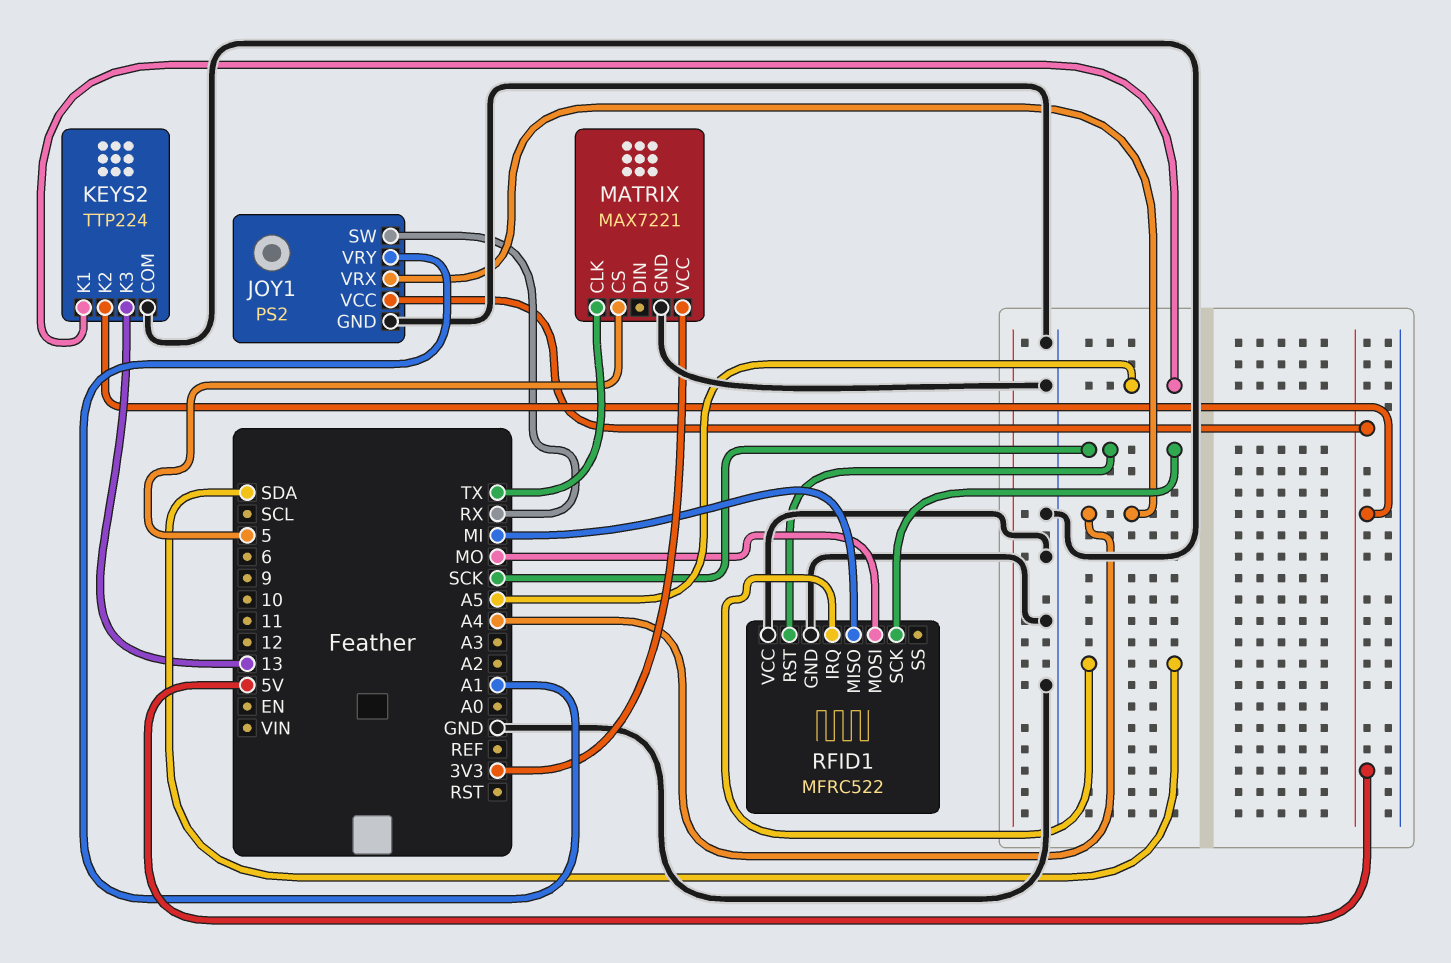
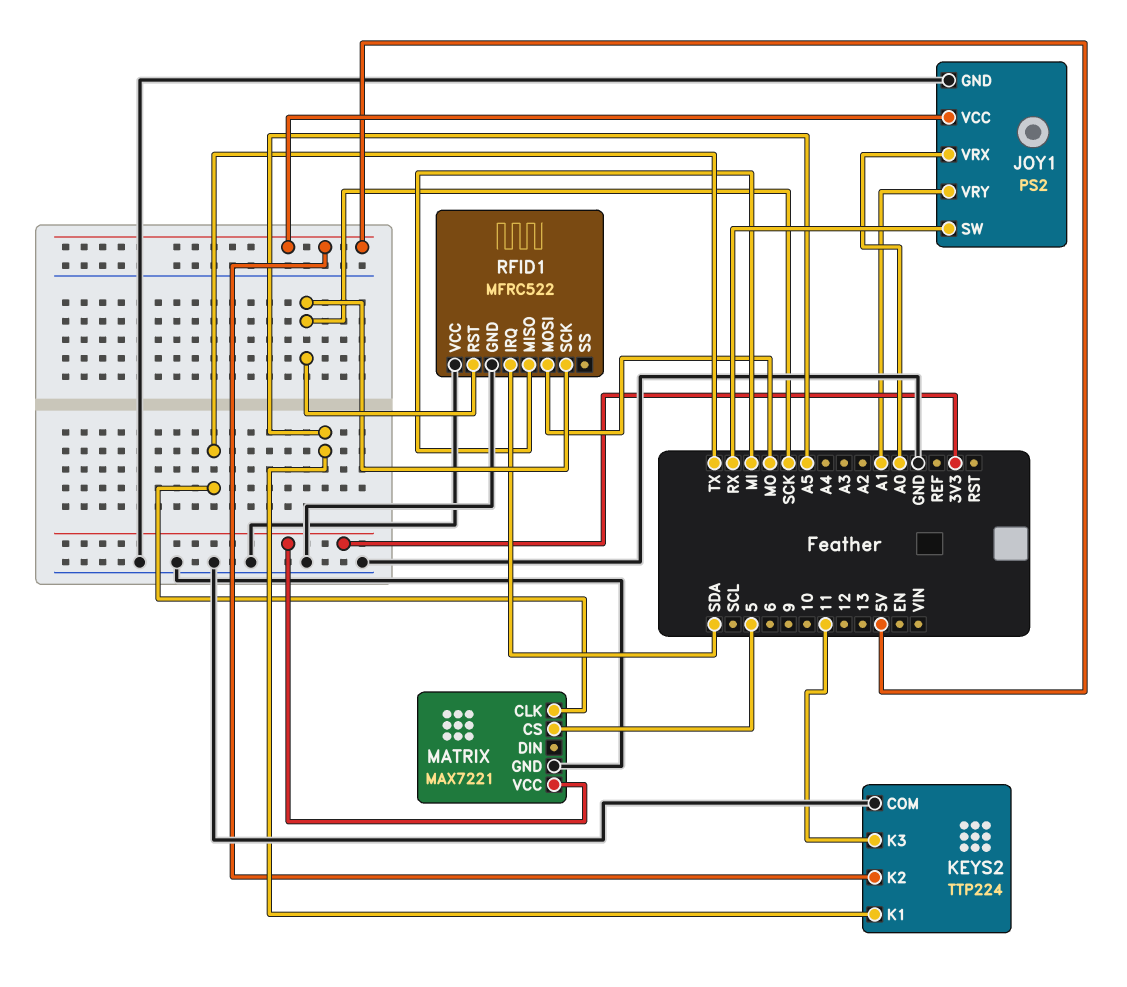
JOY1 pin VRX: A4 -> A0
KEYS2 pin K3: 13 -> 11

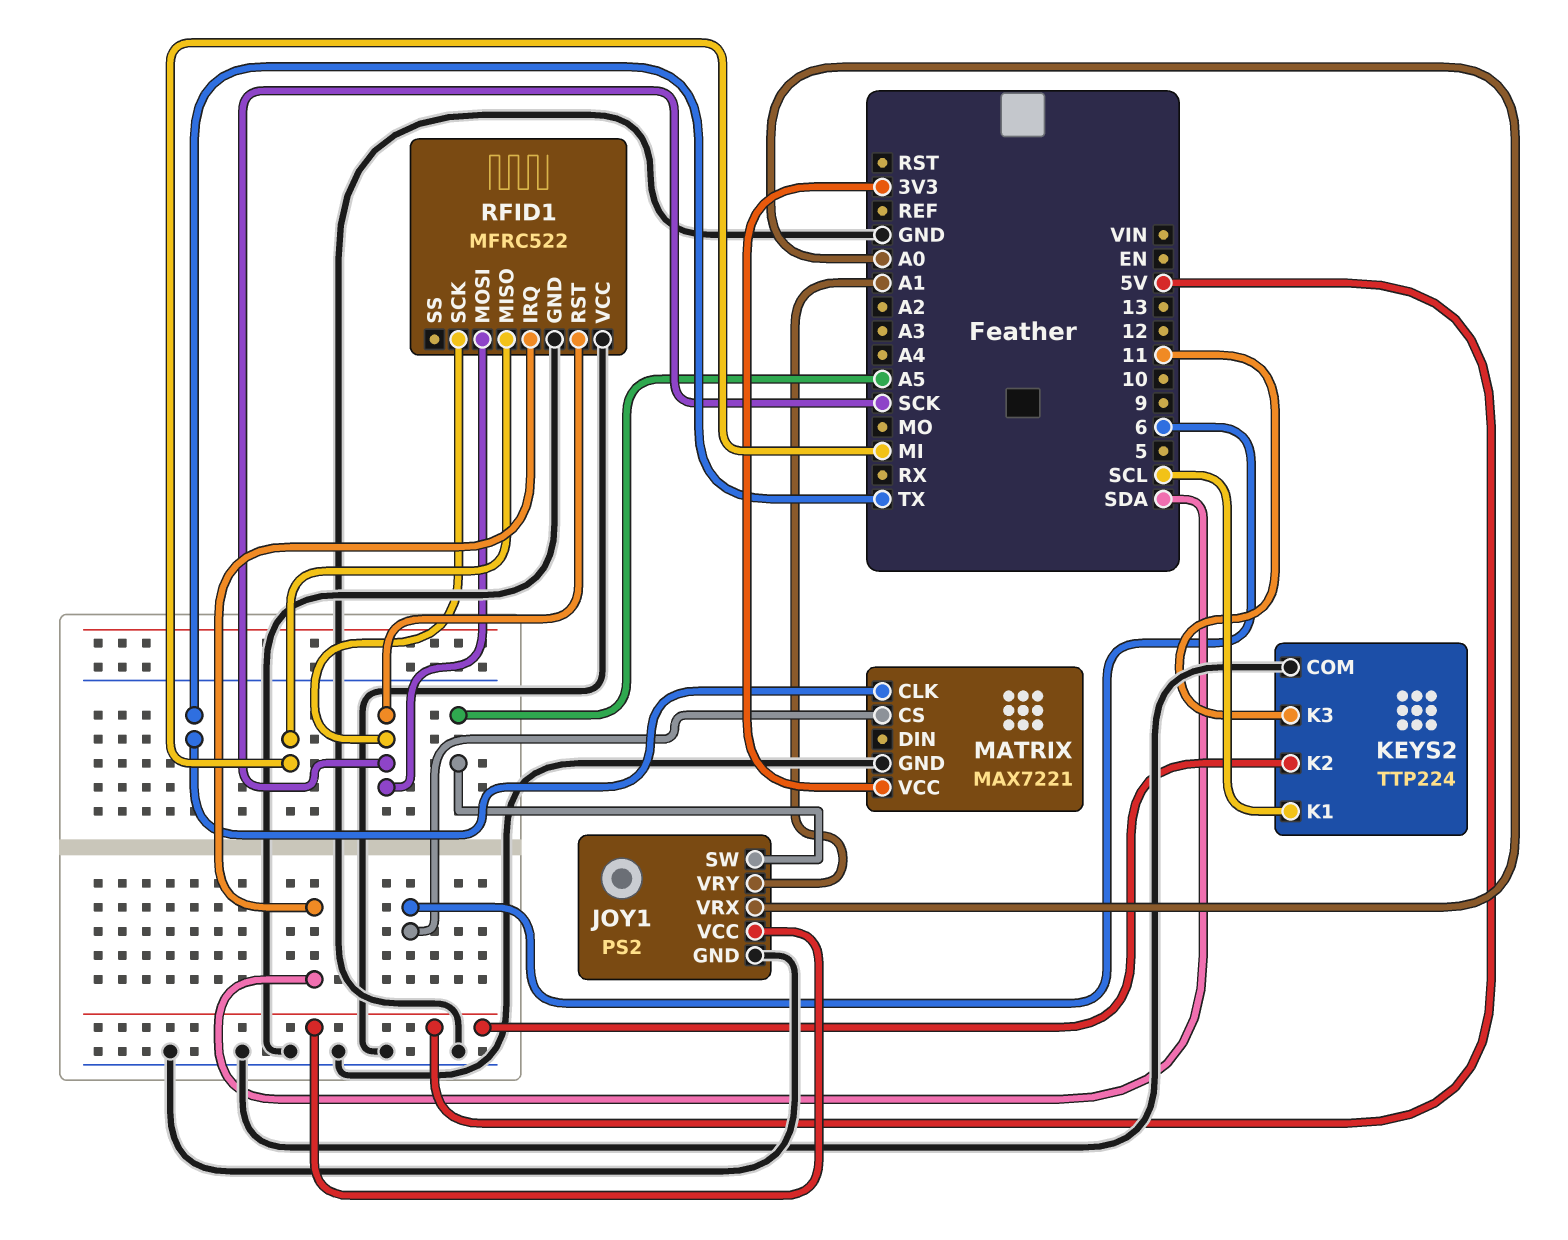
JOY1 pin SW: RX -> A5
KEYS2 pin K1: A5 -> SCL
MATRIX pin CS: 5 -> 6
RFID1 pin MOSI: MO -> SCK

